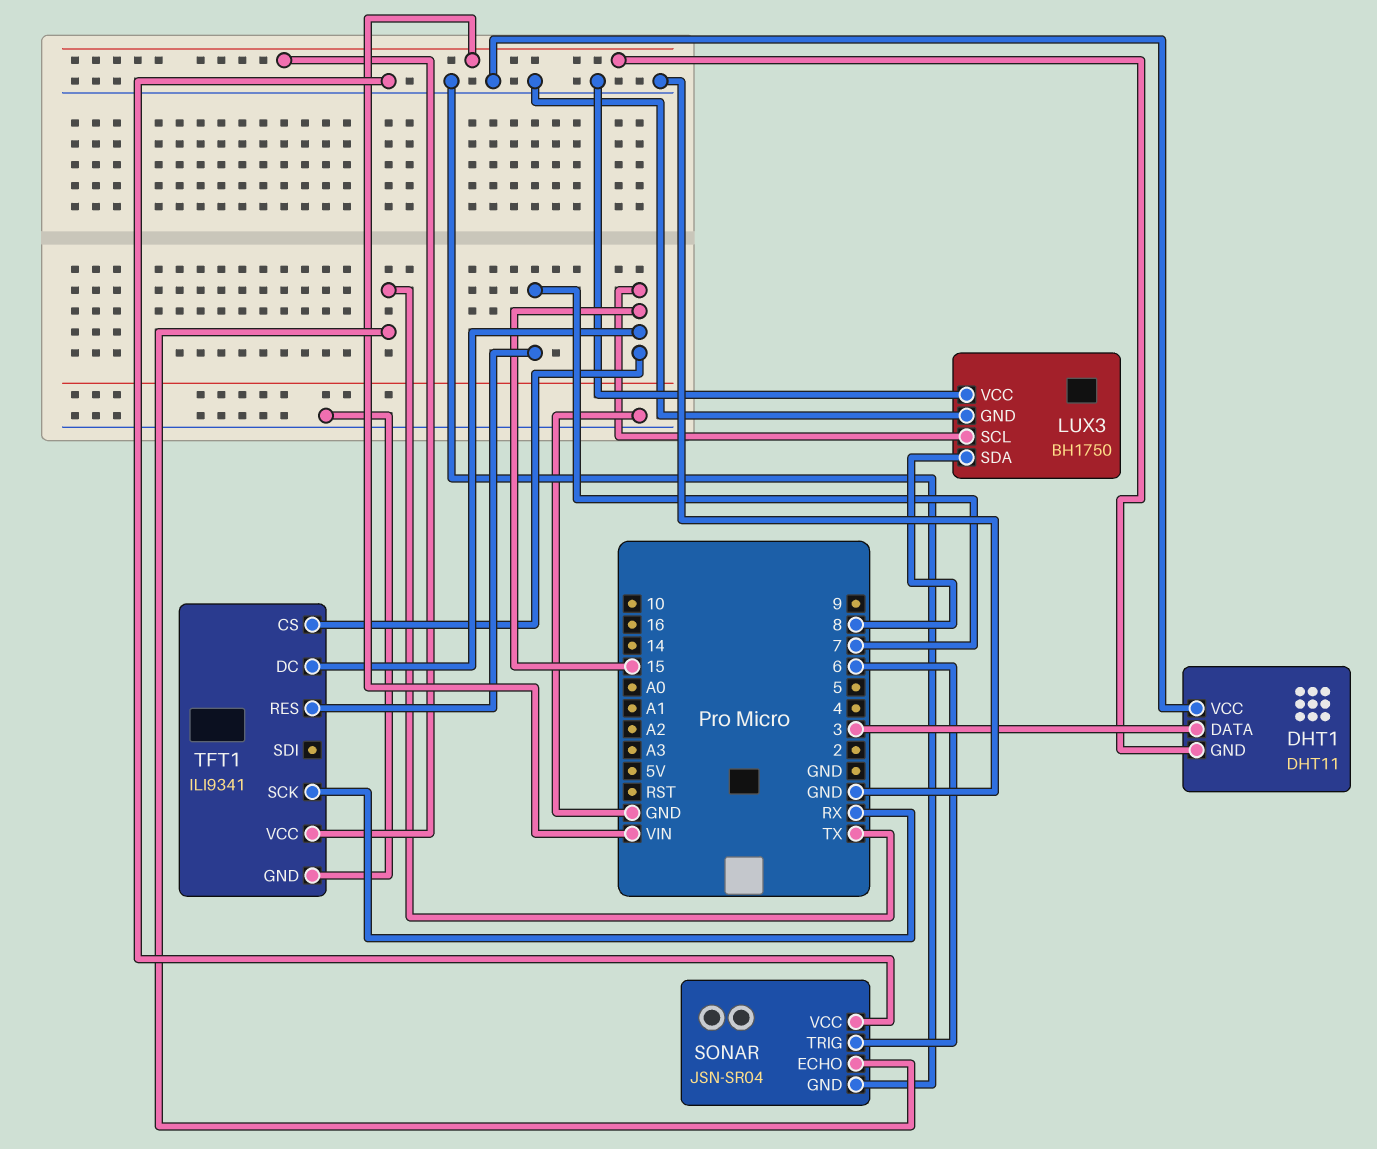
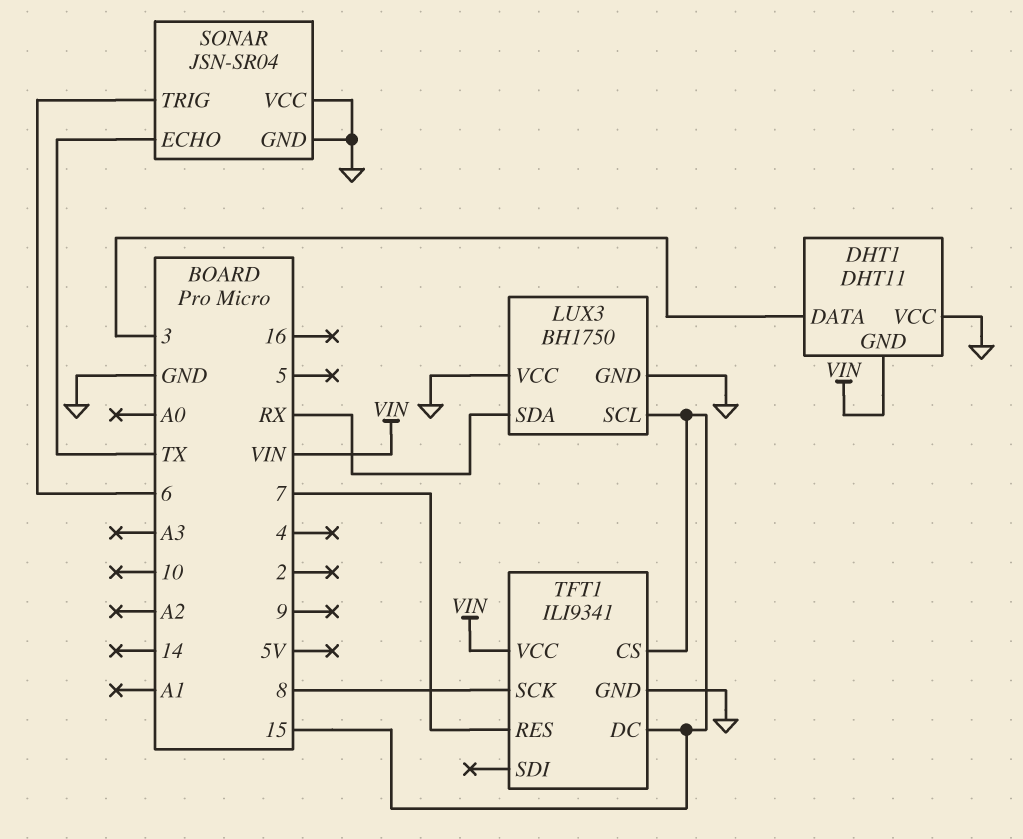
LUX3 pin SDA: 8 -> RX
TFT1 pin SCK: RX -> 8

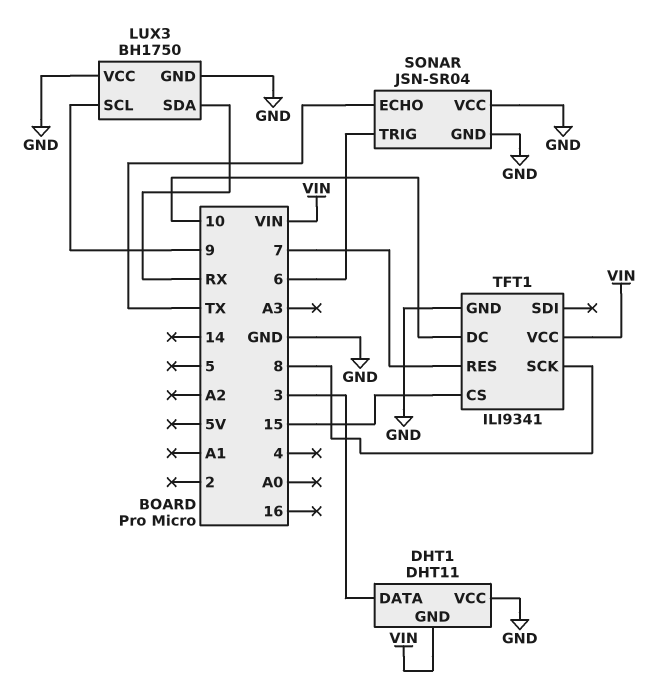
LUX3 pin SCL: 15 -> 9
TFT1 pin DC: 15 -> 10

